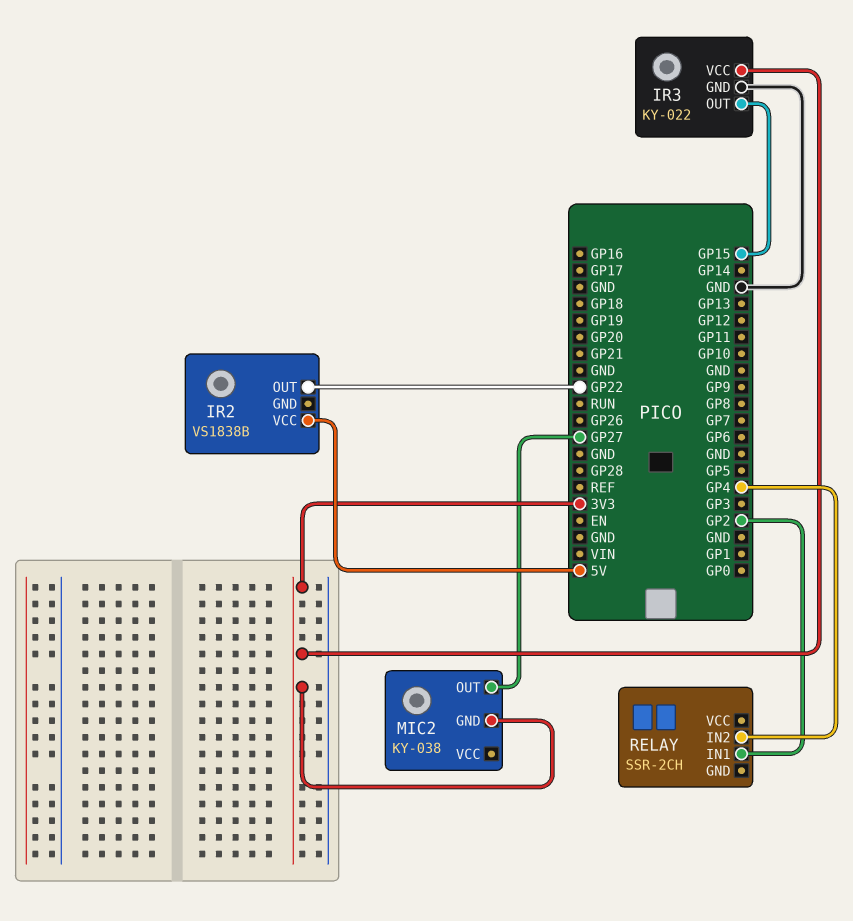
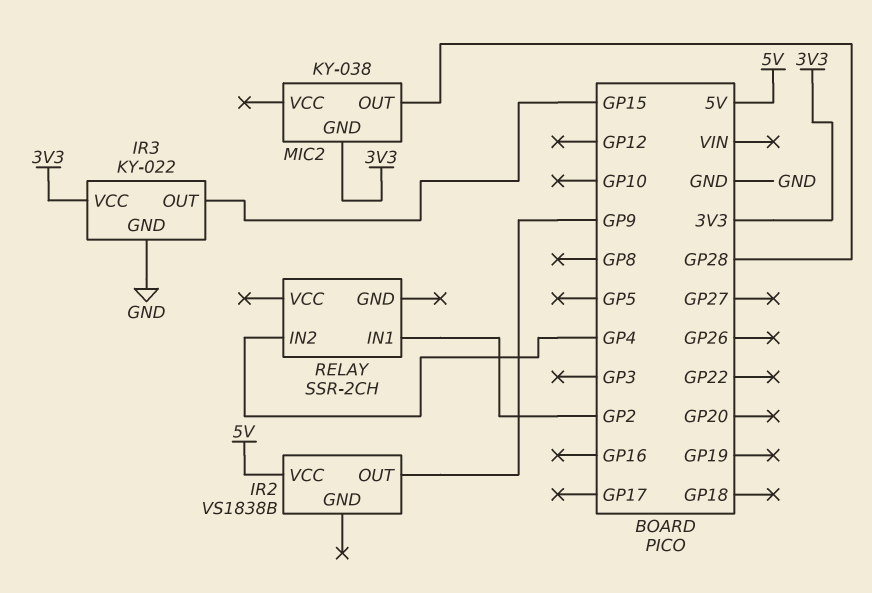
IR2 pin OUT: GP22 -> GP9
MIC2 pin OUT: GP27 -> GP28

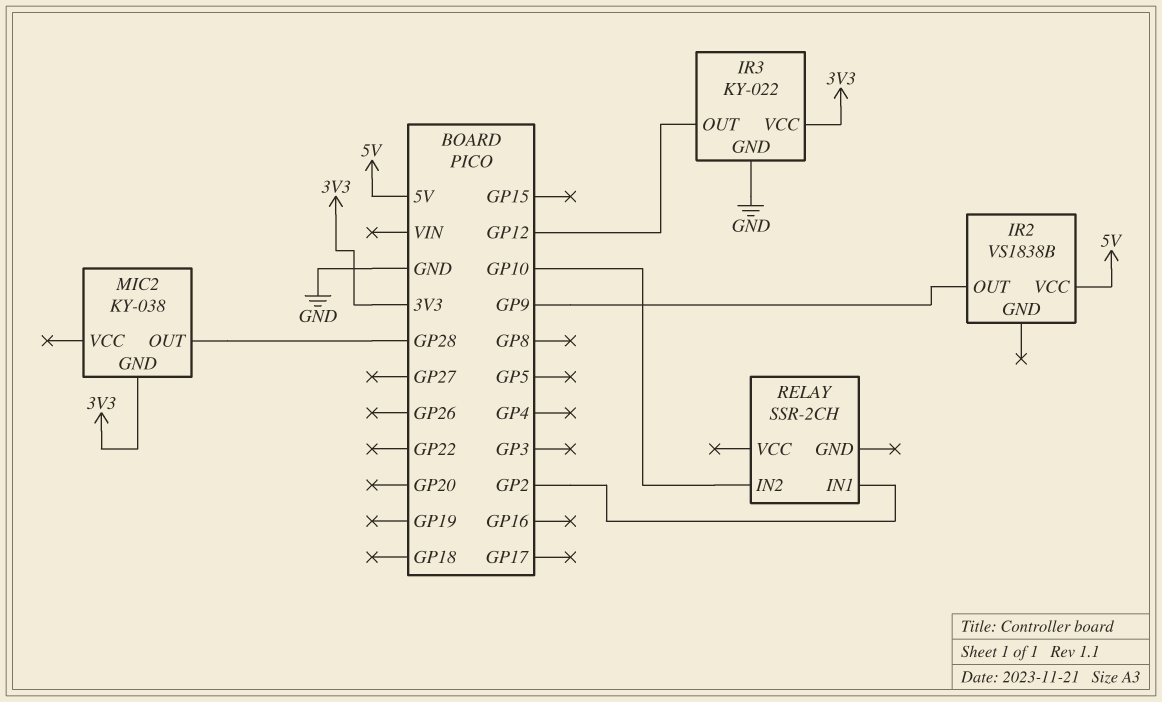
IR3 pin OUT: GP15 -> GP12
RELAY pin IN2: GP4 -> GP10

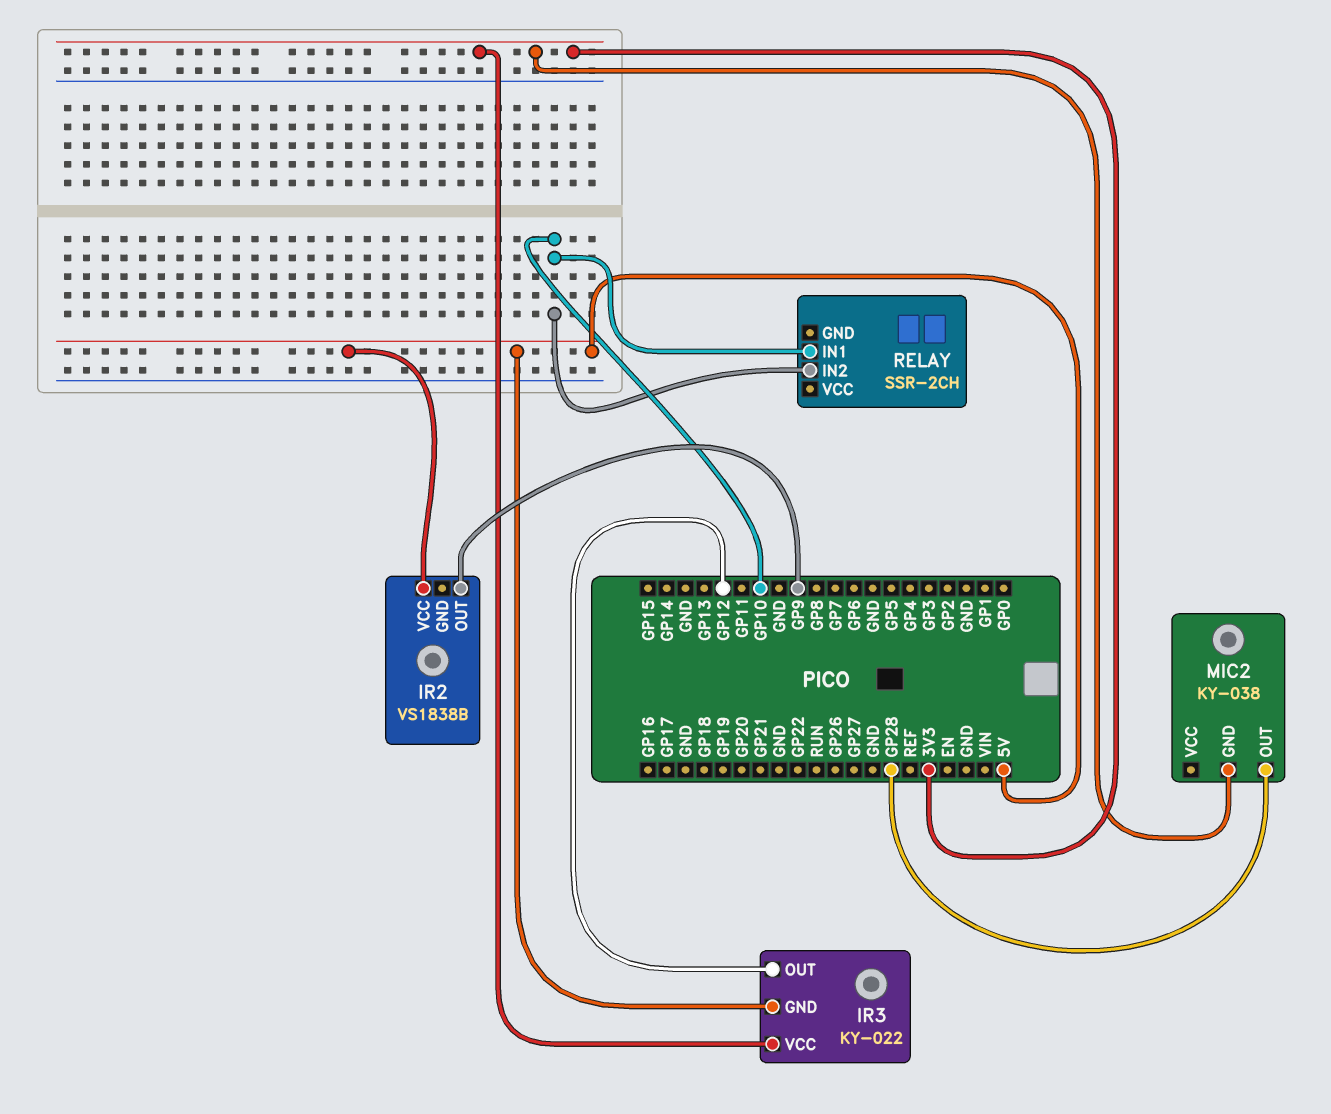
IR3 pin GND: GND -> 5V
RELAY pin IN1: GP2 -> GP10

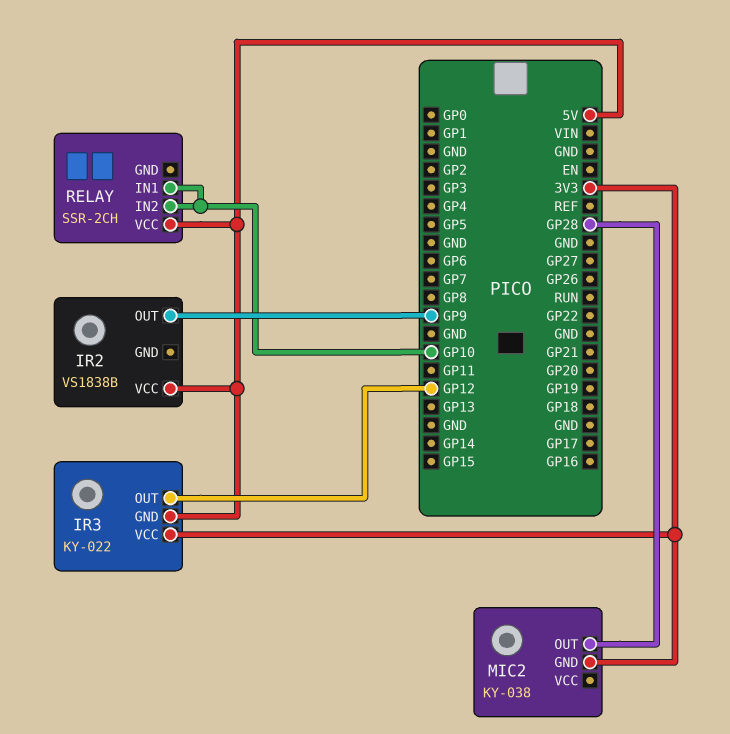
RELAY pin VCC: none -> 5V

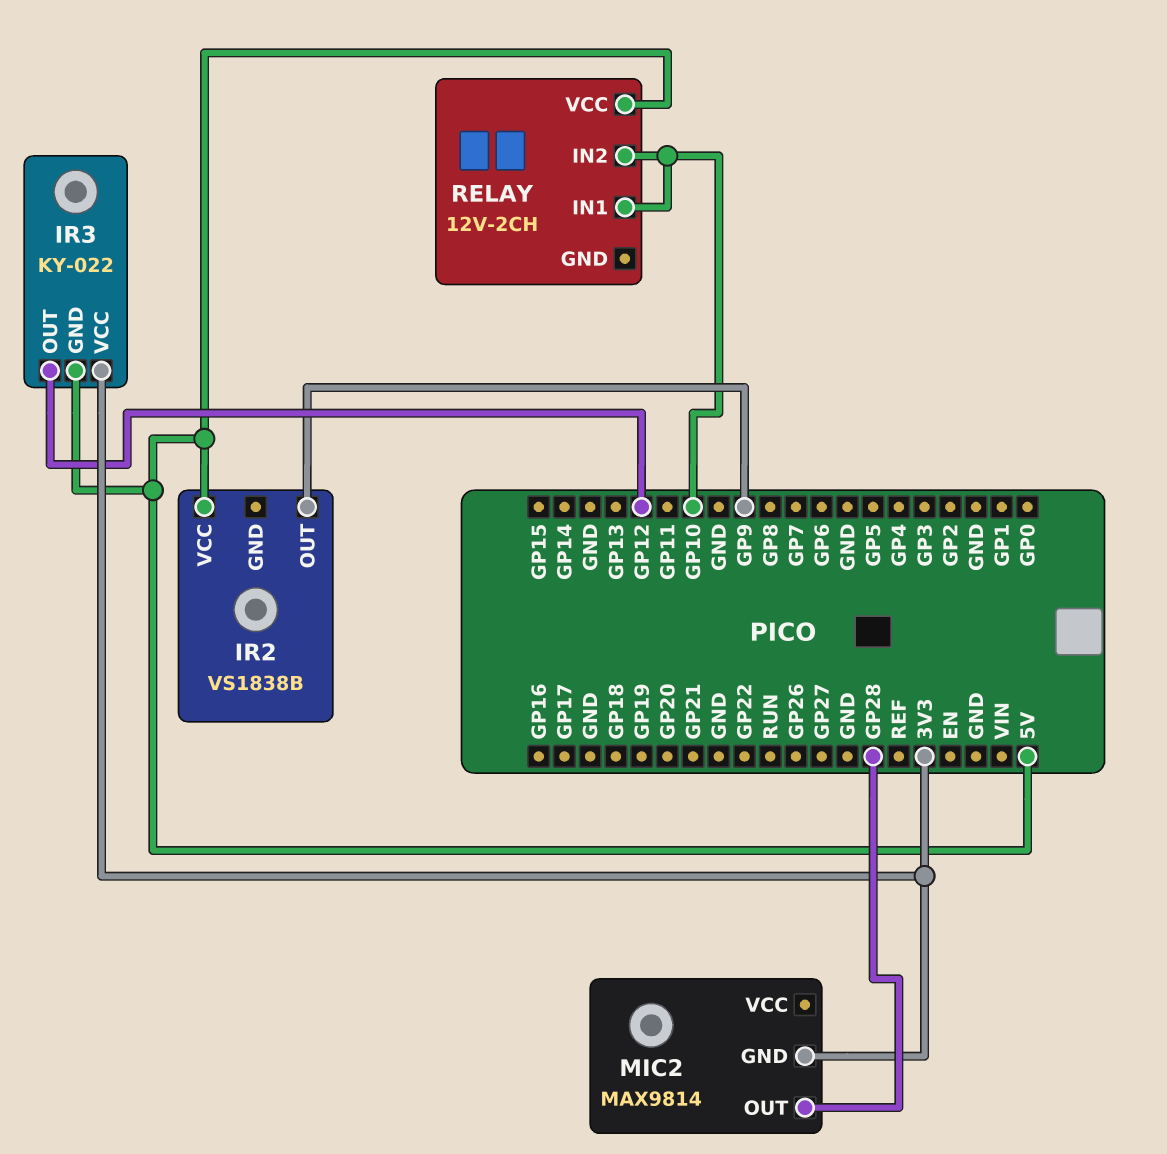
MIC2: KY-038 -> MAX9814
RELAY: SSR-2CH -> 12V-2CH

